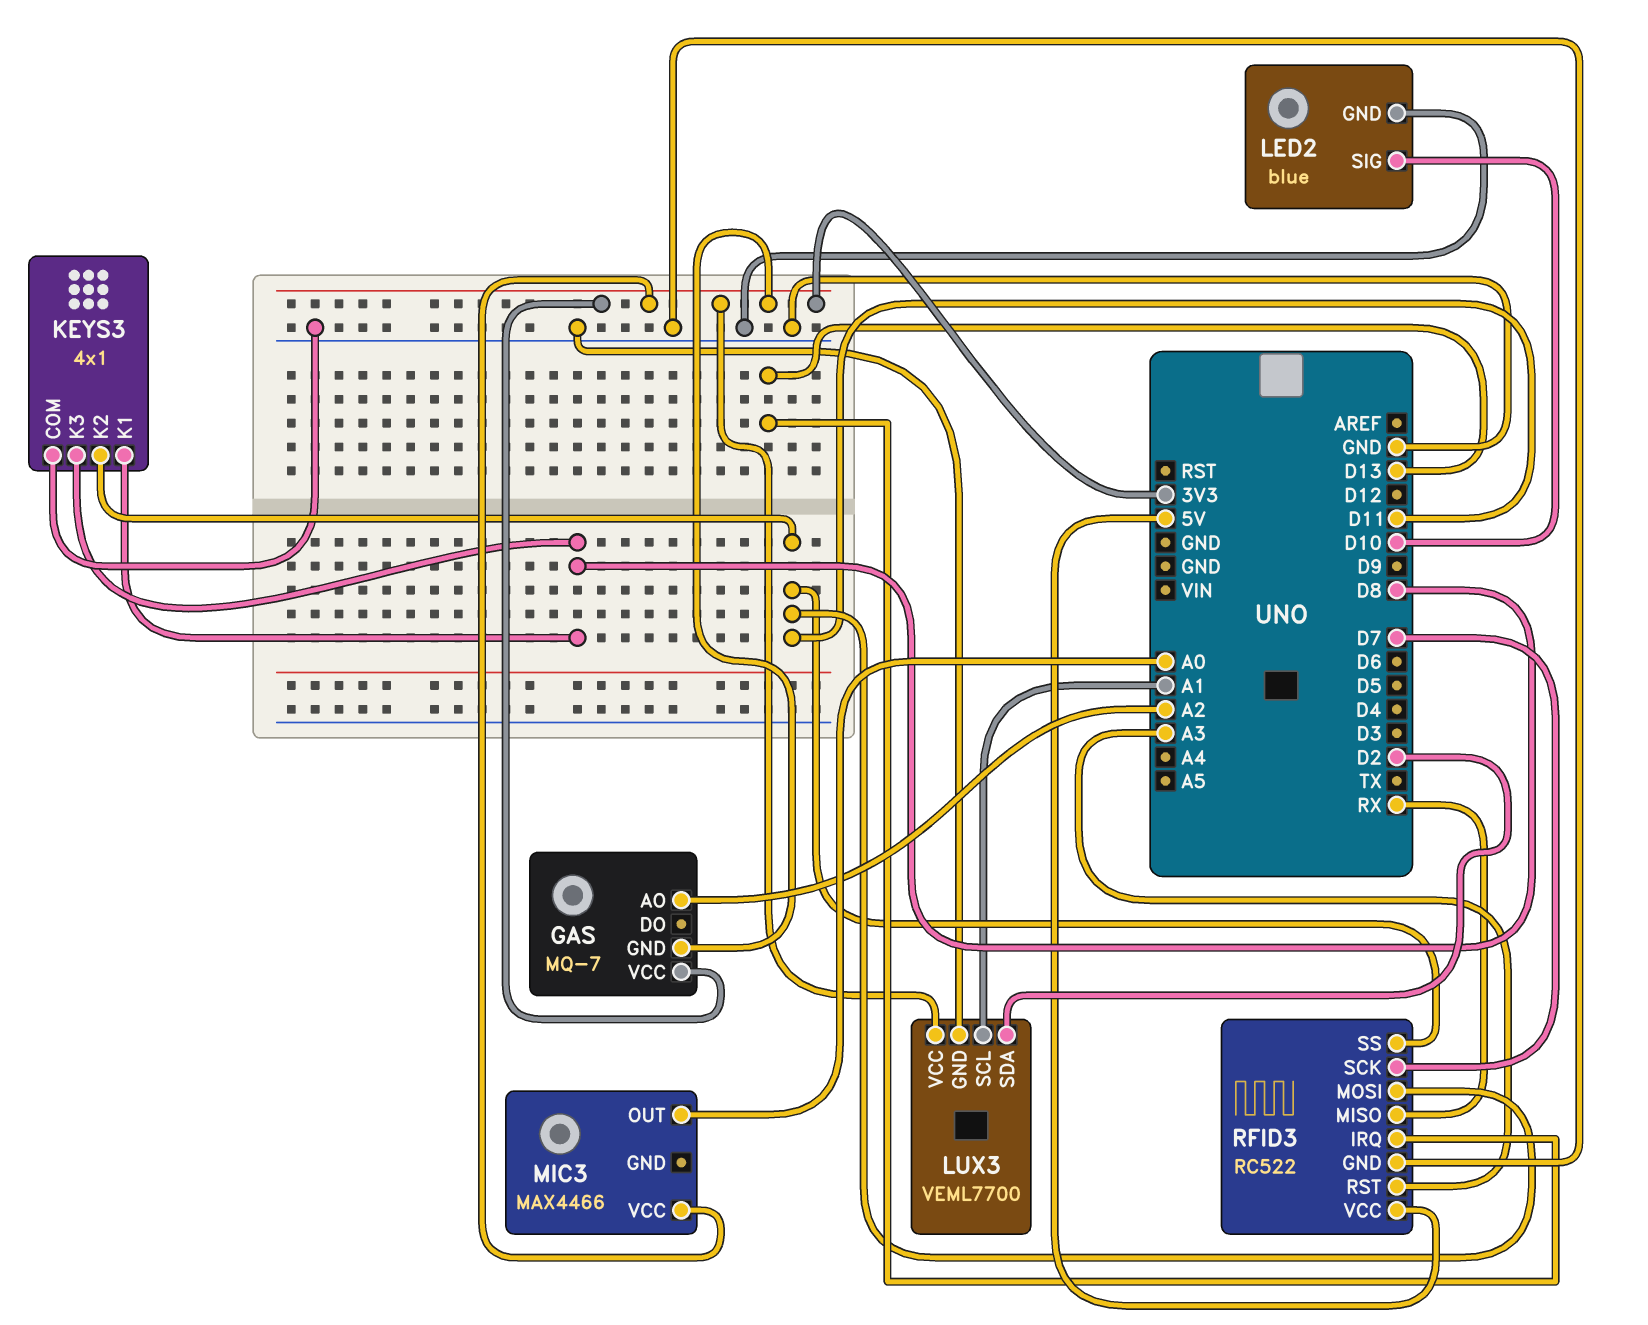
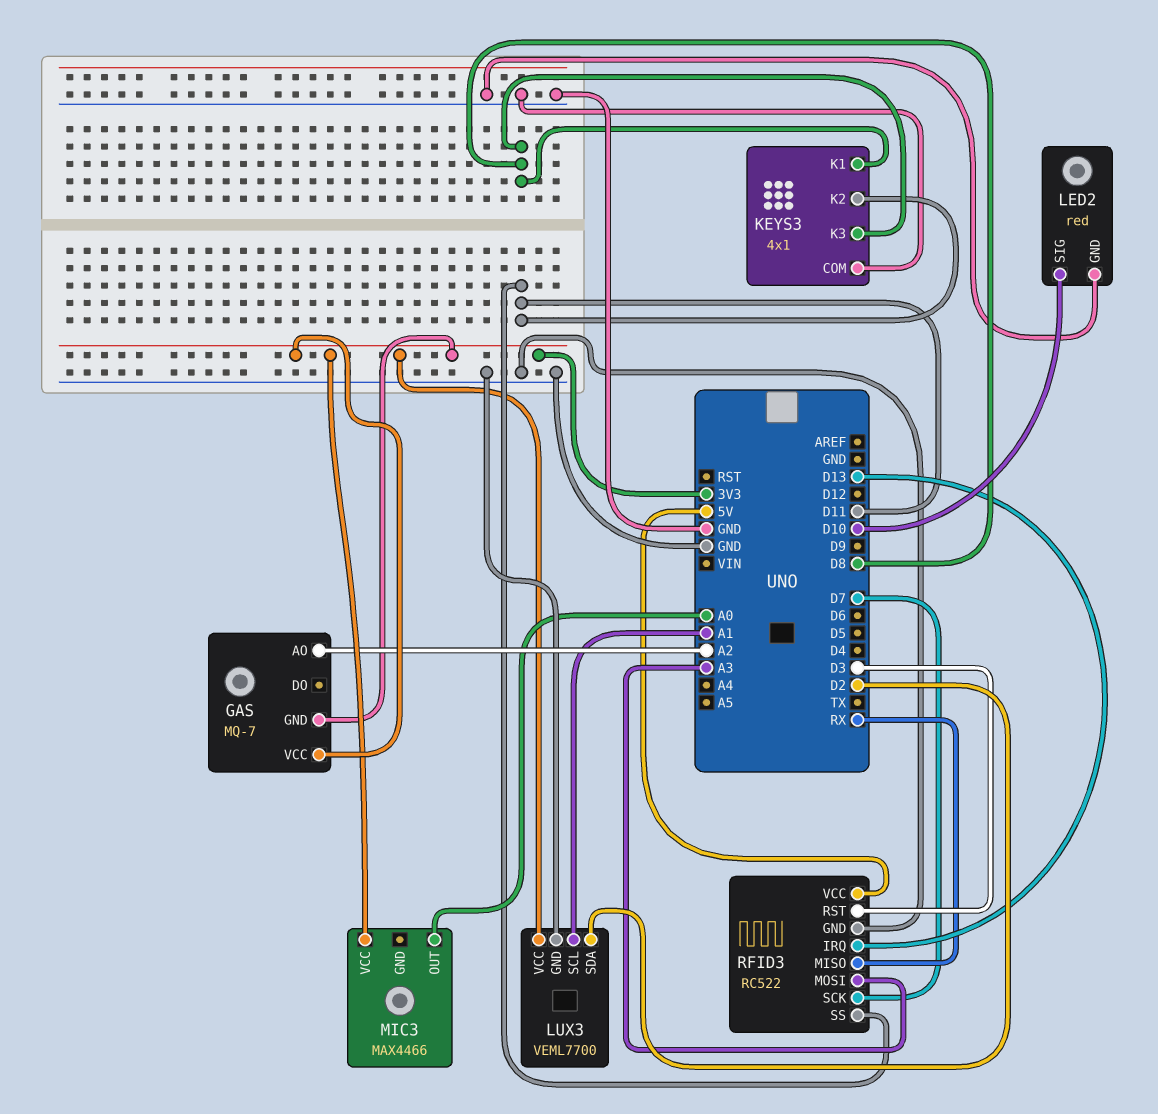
LED2: blue -> red
RFID3 pin MOSI: D11 -> A3
RFID3 pin RST: A3 -> D3

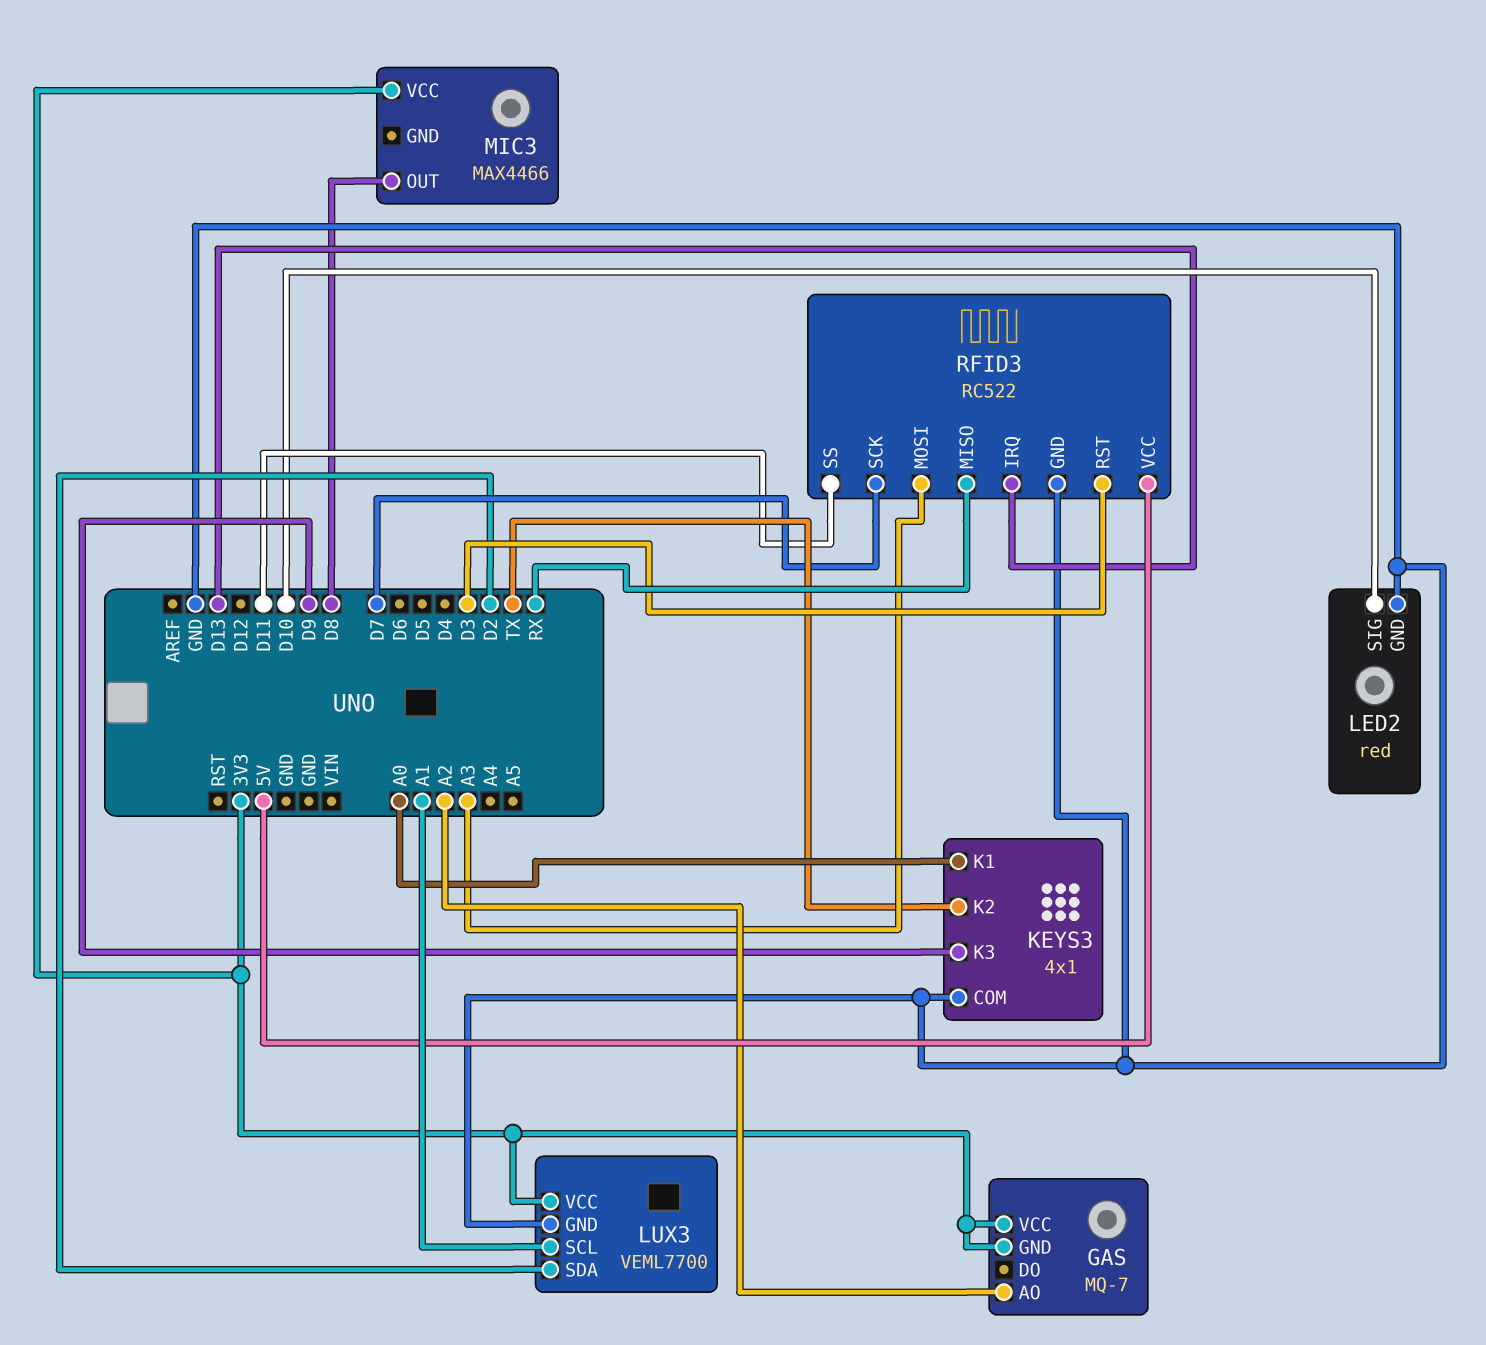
KEYS3 pin K1: D8 -> A0
KEYS3 pin K2: D11 -> TX
KEYS3 pin K3: D8 -> D9
MIC3 pin OUT: A0 -> D8

